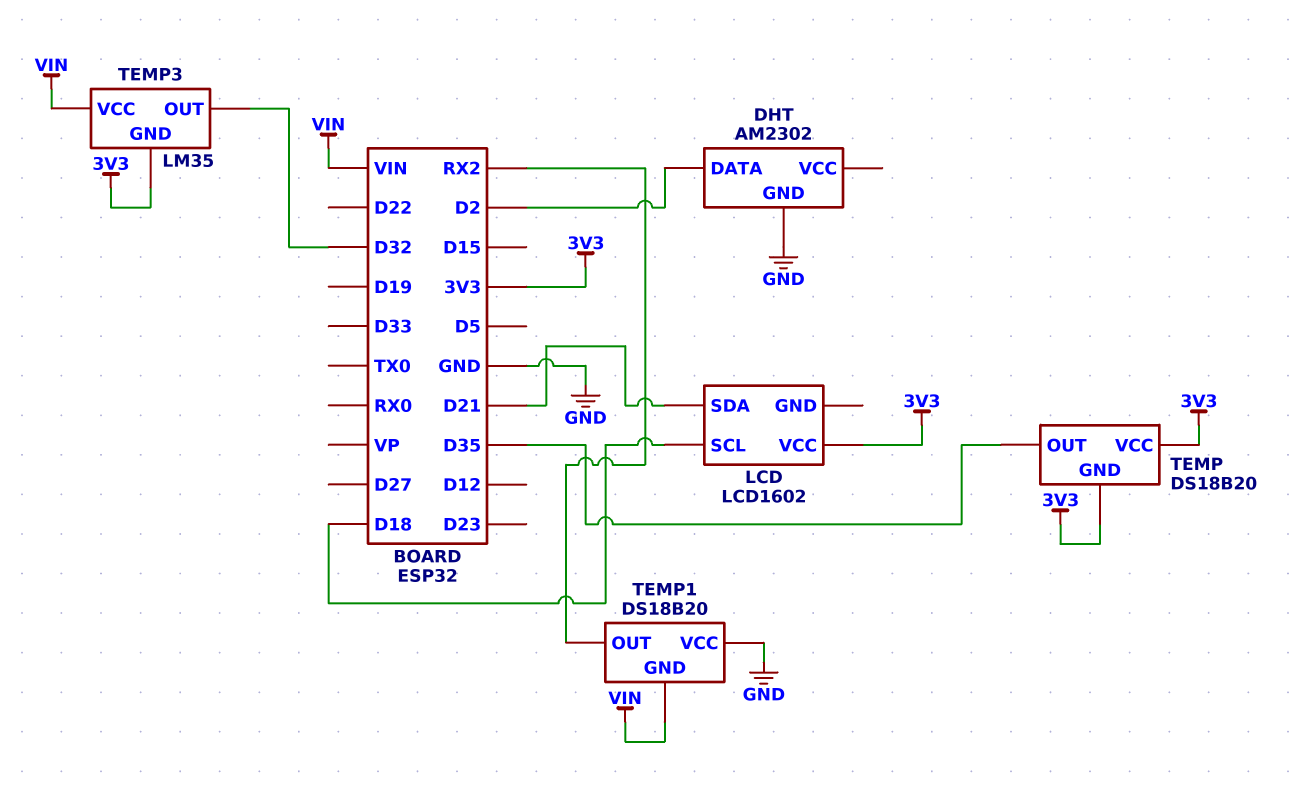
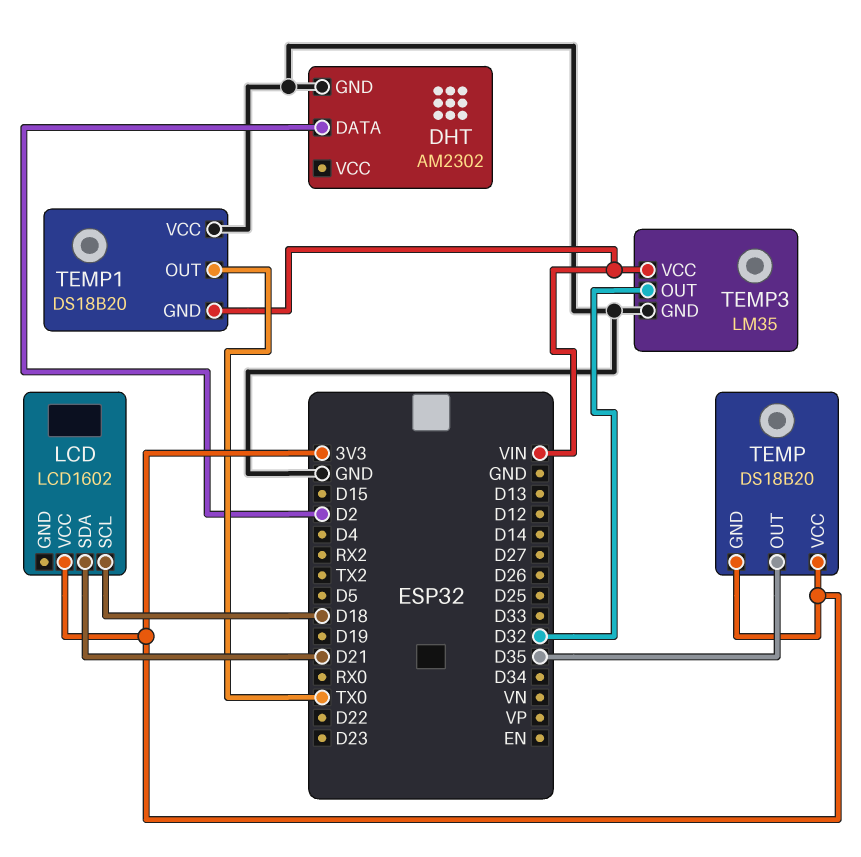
TEMP1 pin OUT: RX2 -> TX0
TEMP3 pin GND: 3V3 -> GND

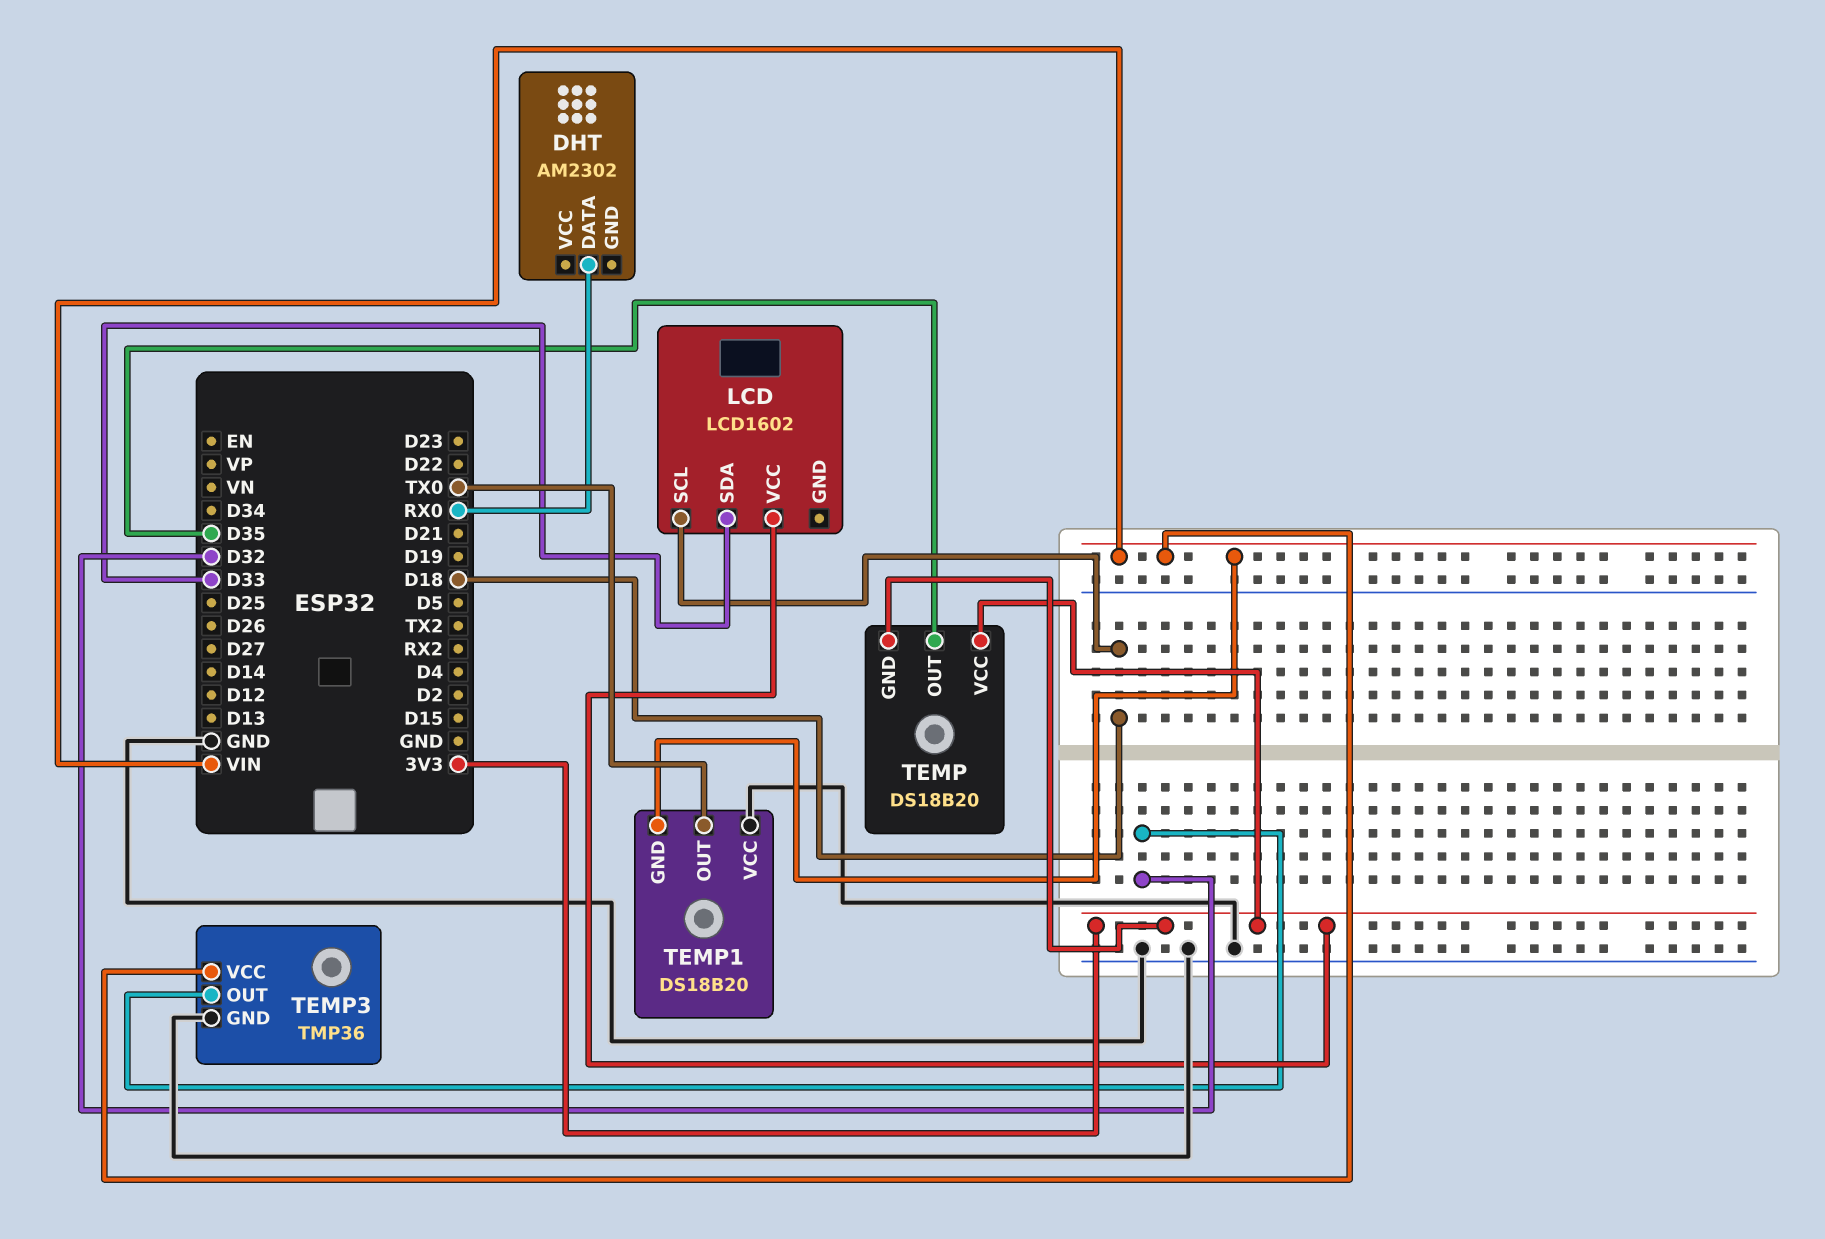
DHT pin DATA: D2 -> RX0
DHT pin GND: GND -> none
LCD pin SDA: D21 -> D33
TEMP3: LM35 -> TMP36

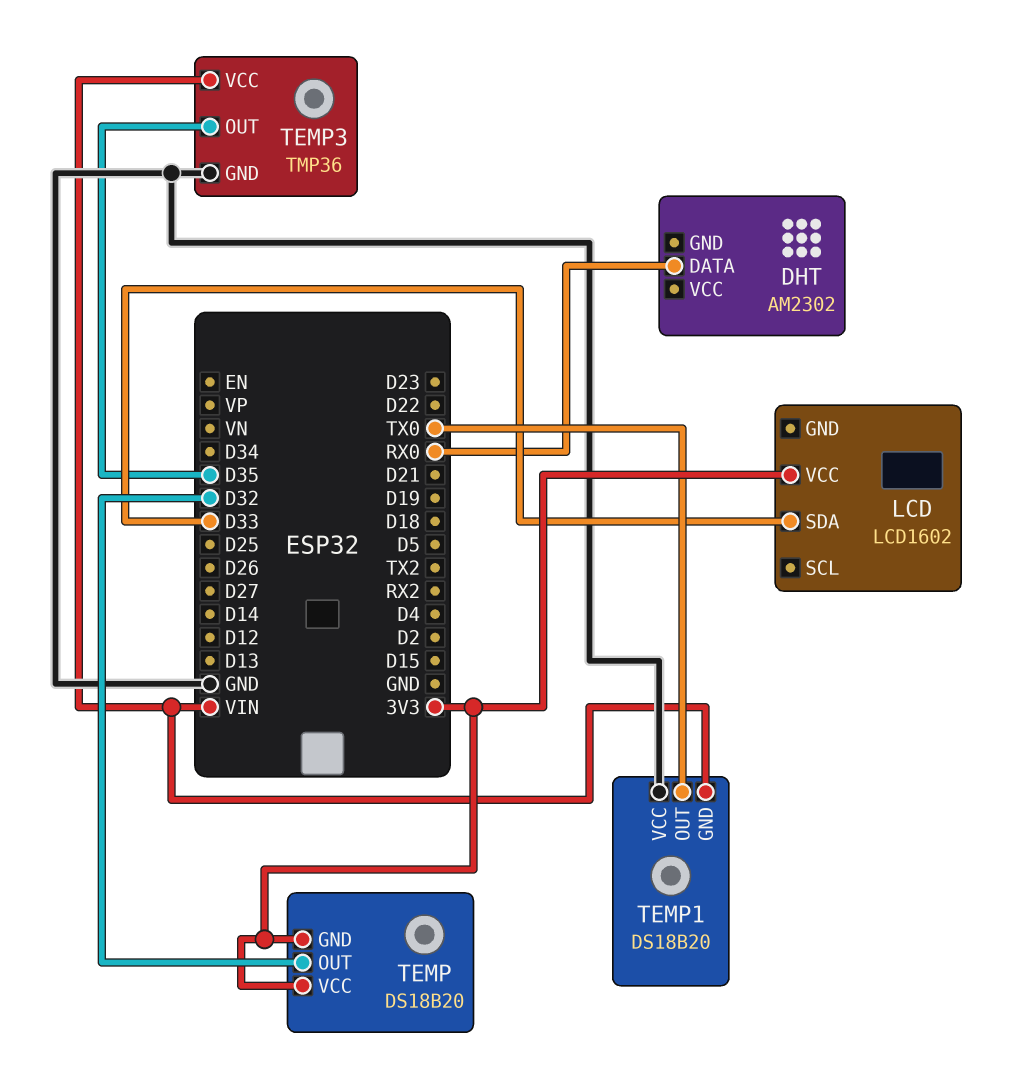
LCD pin SCL: D18 -> none
TEMP pin OUT: D35 -> D32
TEMP3 pin OUT: D32 -> D35

